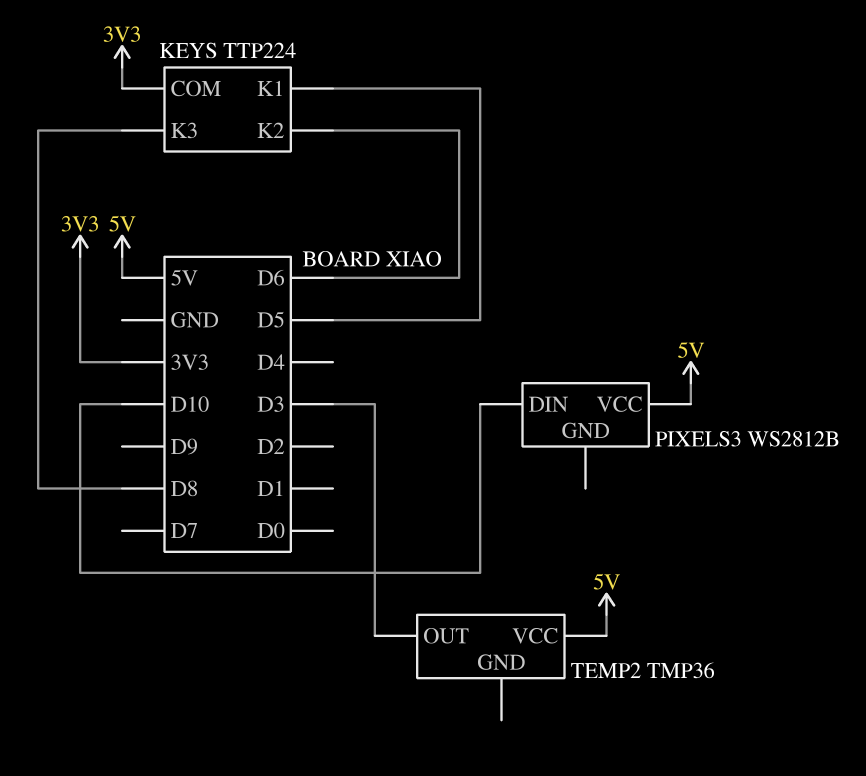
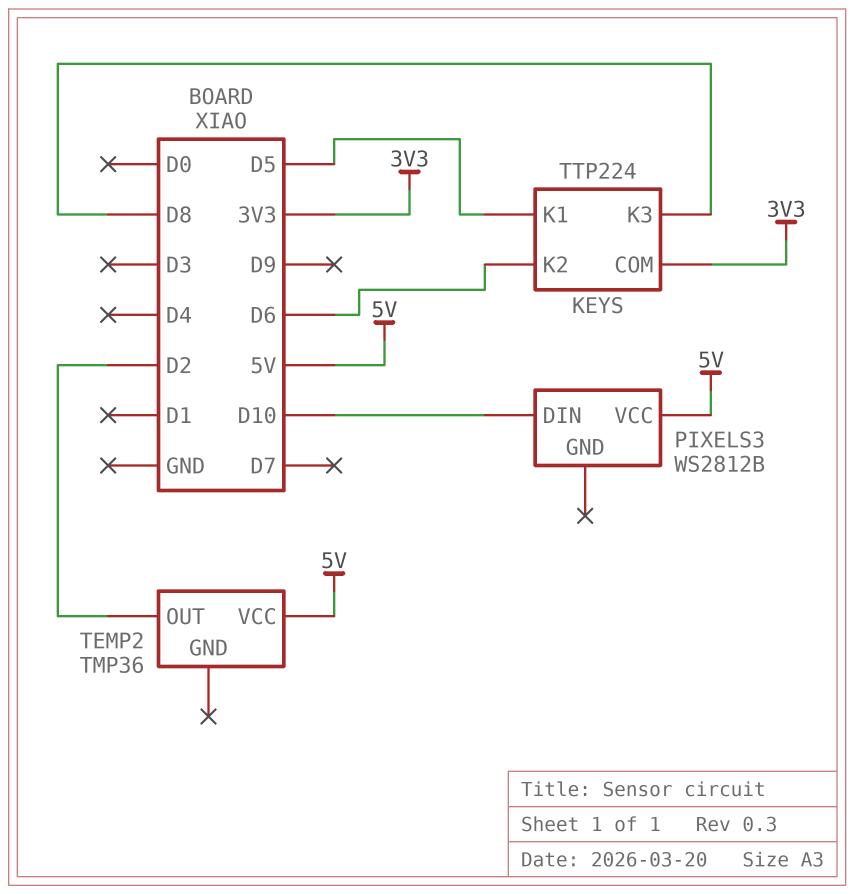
TEMP2 pin OUT: D3 -> D2

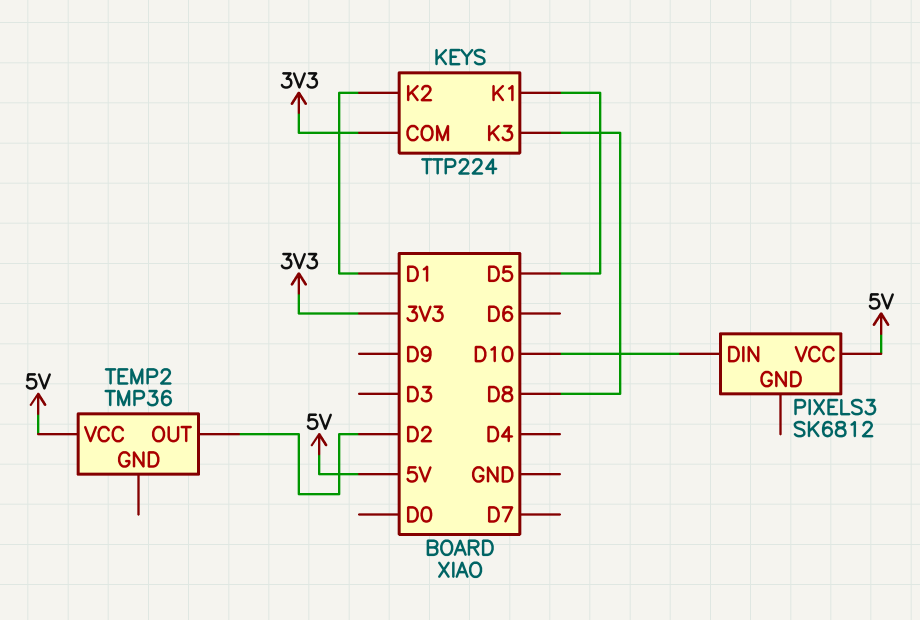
KEYS pin K2: D6 -> D1
PIXELS3: WS2812B -> SK6812

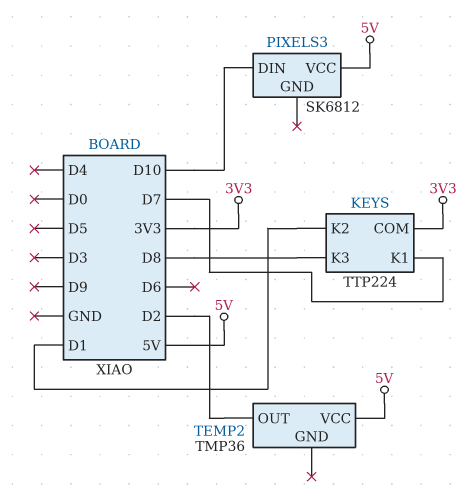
KEYS pin K1: D5 -> D7

